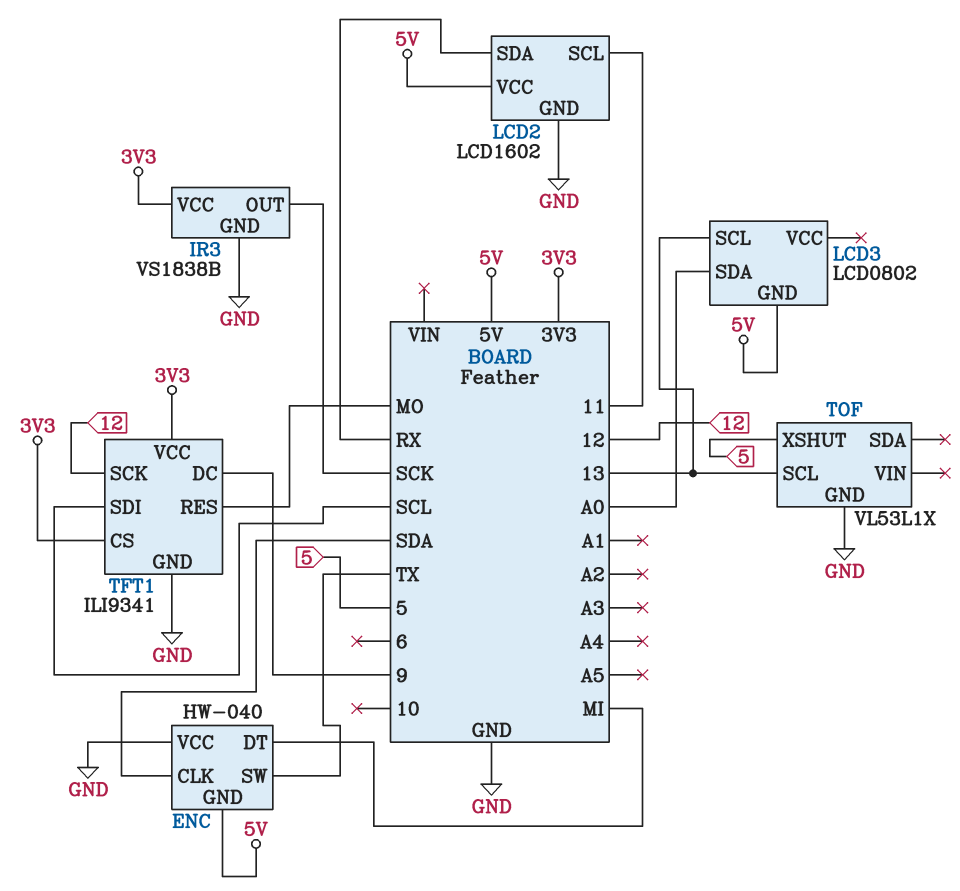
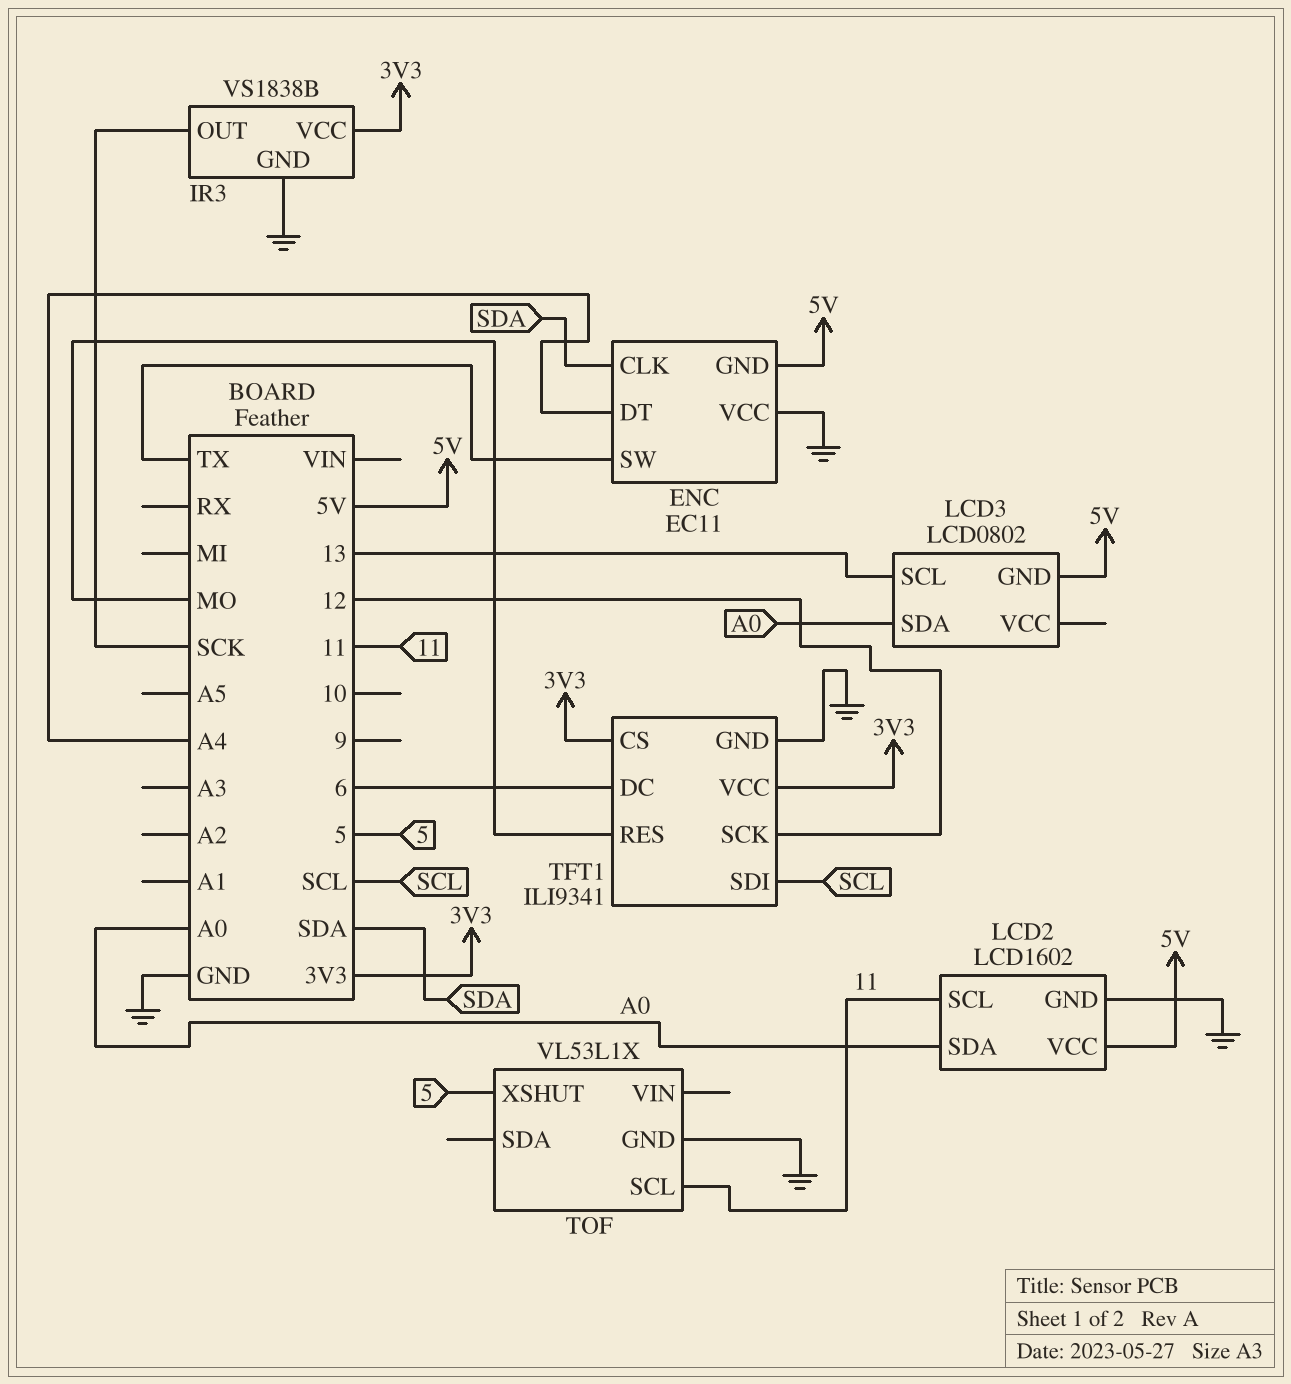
ENC: HW-040 -> EC11
ENC pin DT: MI -> A4
LCD2 pin SDA: RX -> A0
TFT1 pin DC: 9 -> 6
TOF pin SCL: 13 -> 11

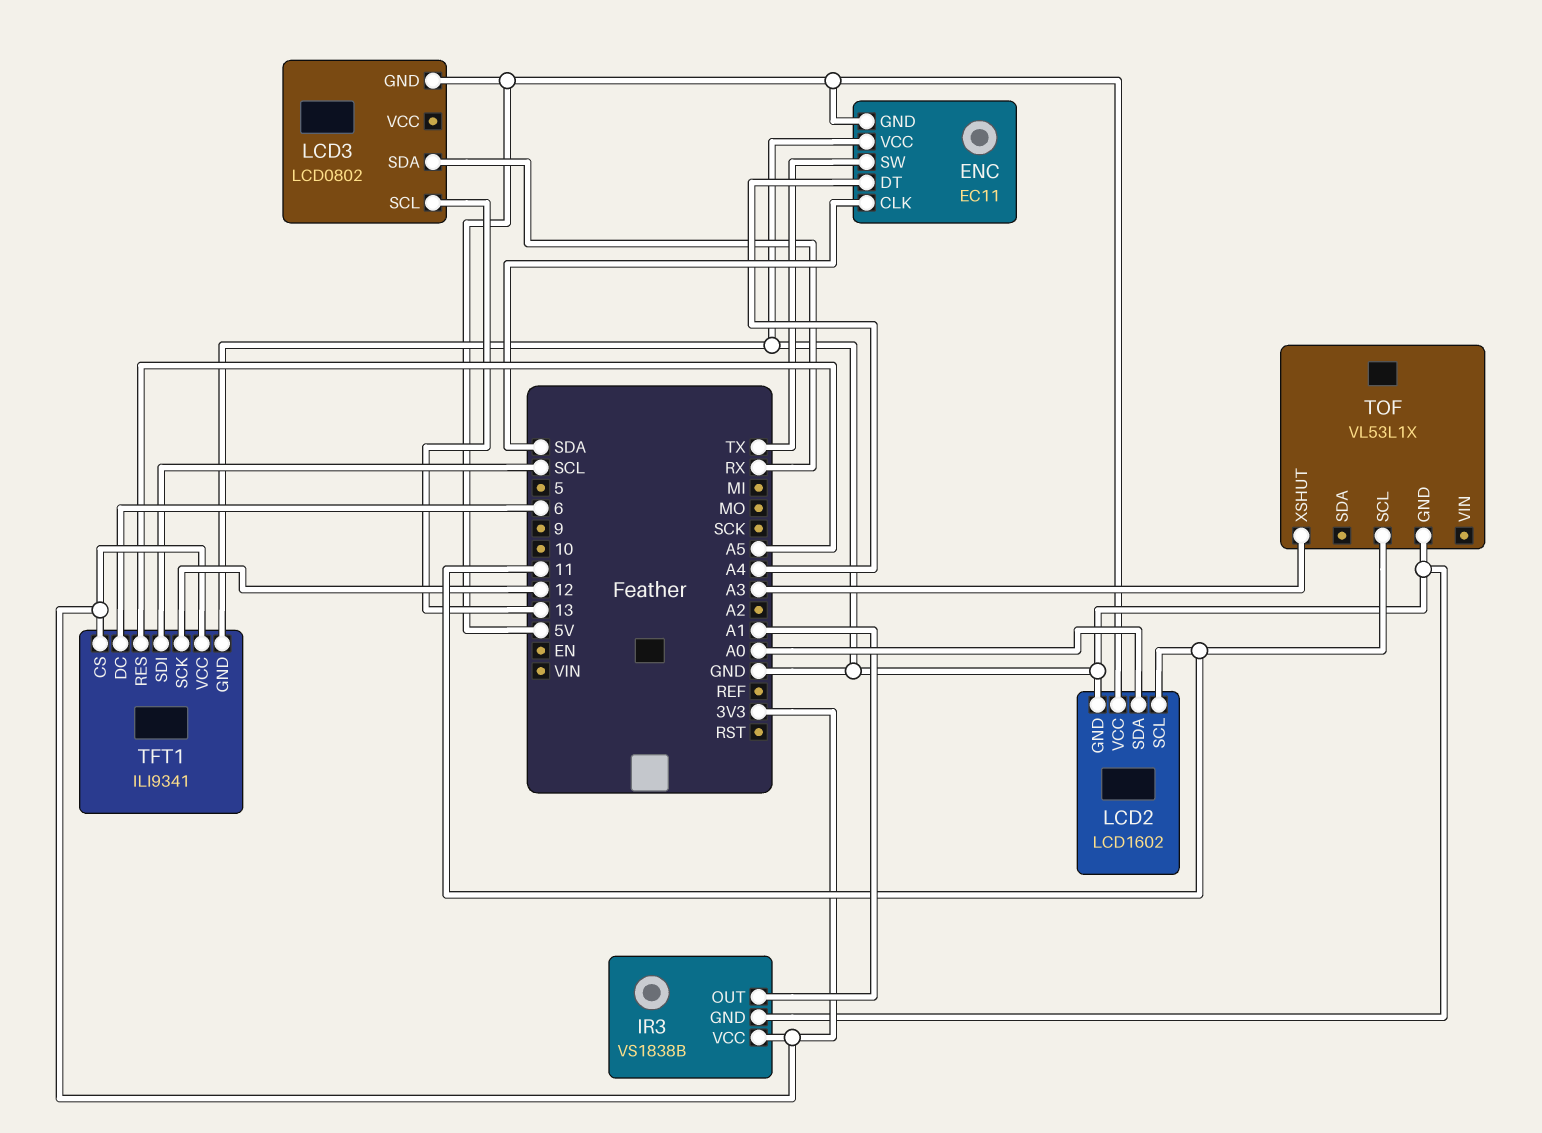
IR3 pin OUT: SCK -> A1
LCD3 pin SDA: A0 -> RX
TFT1 pin RES: MO -> A5
TOF pin XSHUT: 5 -> A3

